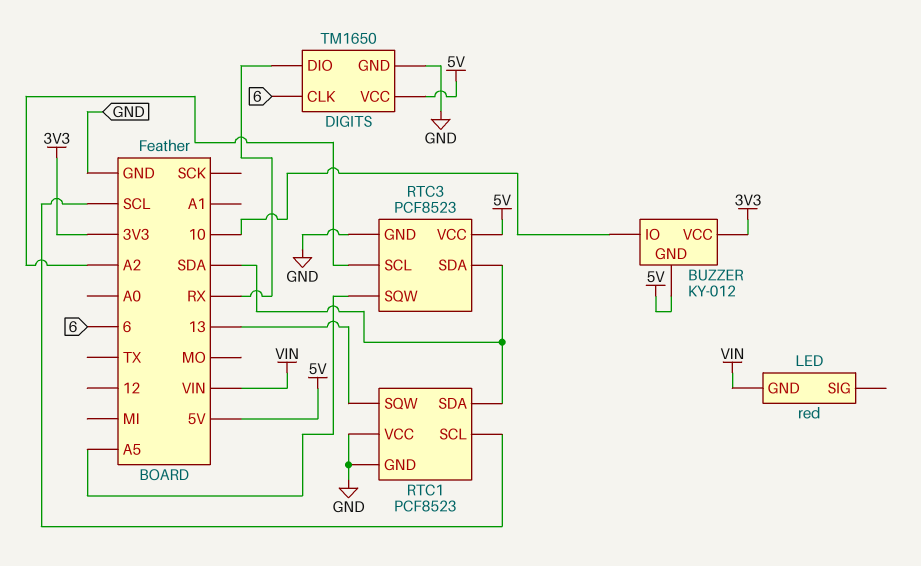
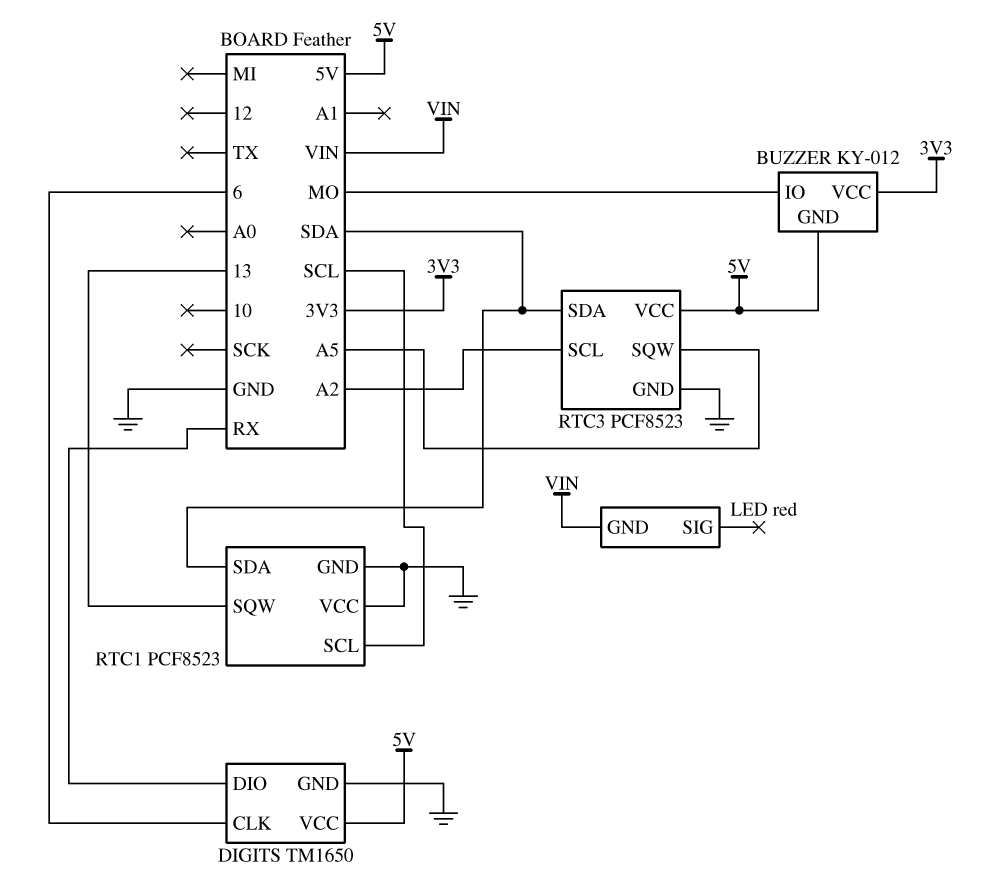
BUZZER pin IO: 10 -> MO

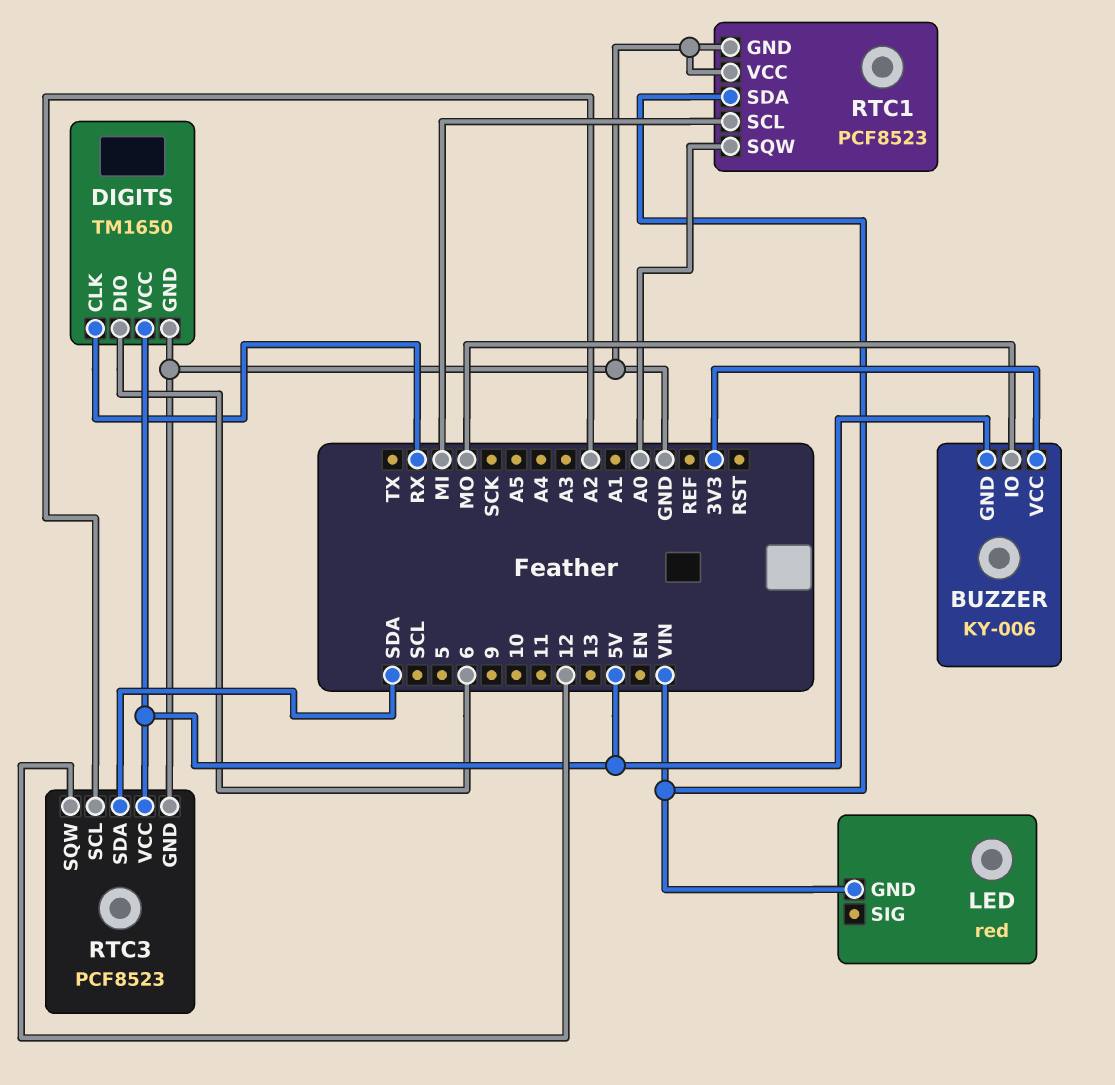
BUZZER: KY-012 -> KY-006
DIGITS pin CLK: 6 -> RX
DIGITS pin DIO: RX -> 6
RTC1 pin SCL: SCL -> MI
RTC1 pin SDA: SDA -> VIN
RTC1 pin SQW: 13 -> A0
RTC3 pin SQW: A5 -> 12

